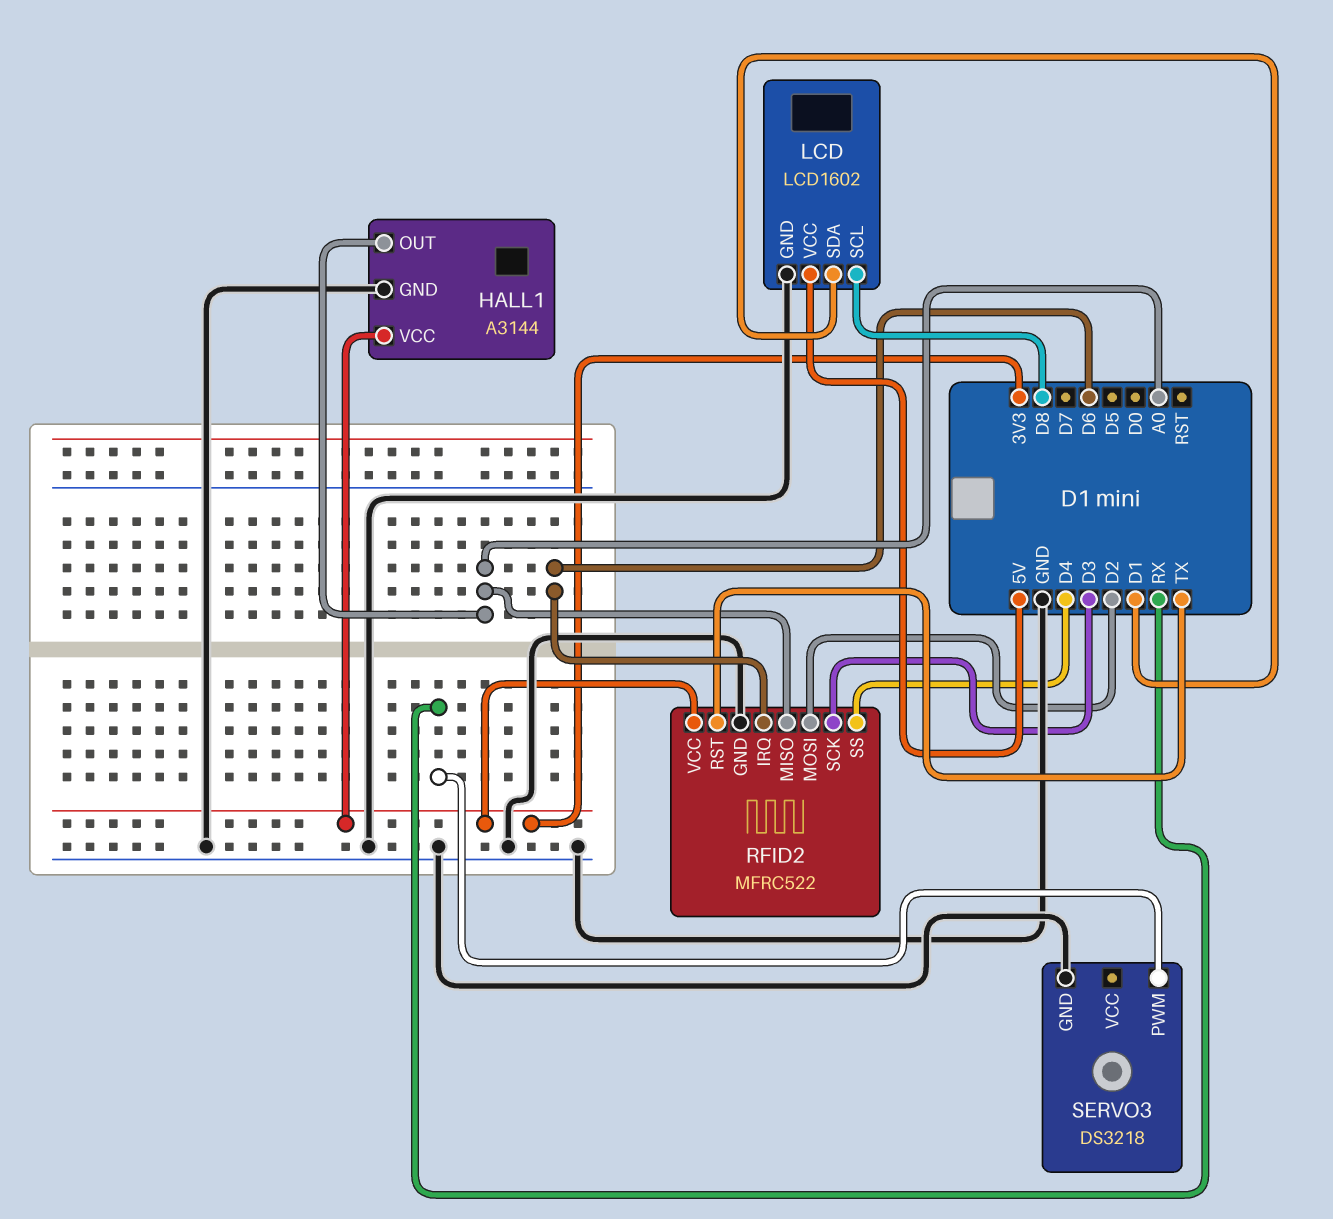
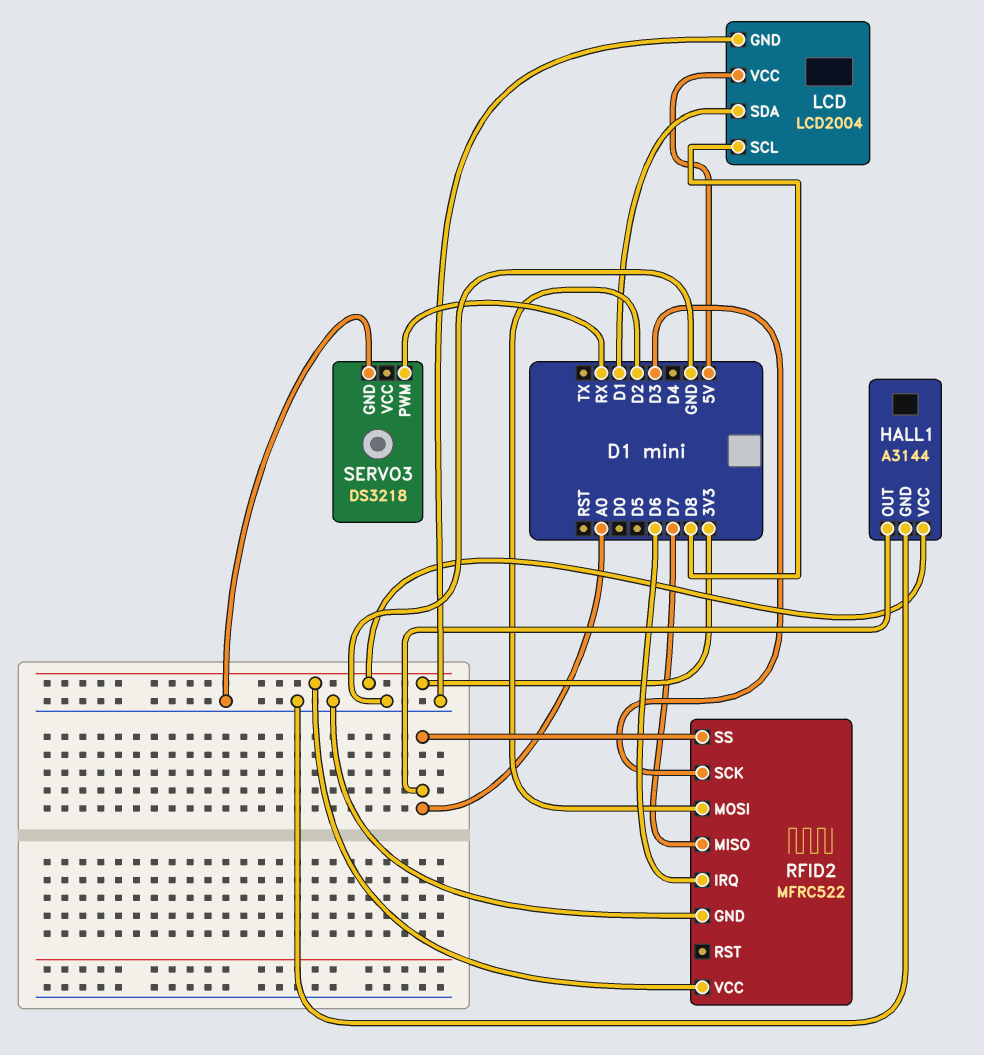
LCD: LCD1602 -> LCD2004
RFID2 pin MISO: A0 -> D7
RFID2 pin RST: TX -> none
RFID2 pin SS: D4 -> A0

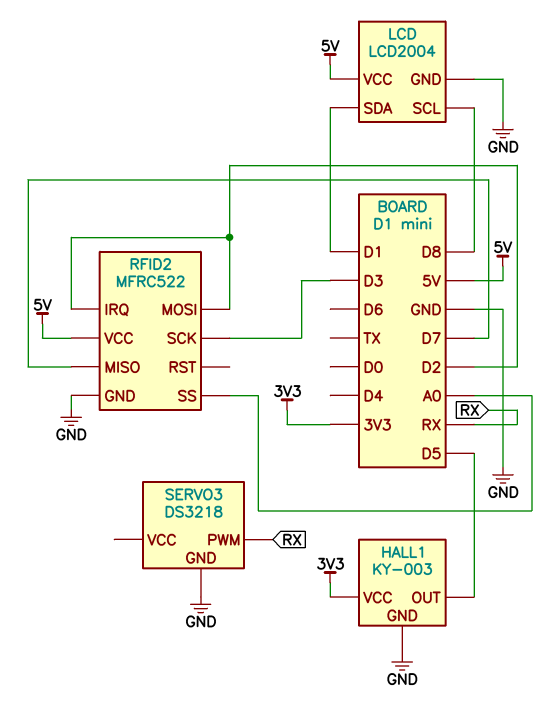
HALL1: A3144 -> KY-003
HALL1 pin OUT: A0 -> D5
RFID2 pin IRQ: D6 -> D2
RFID2 pin VCC: 3V3 -> 5V

